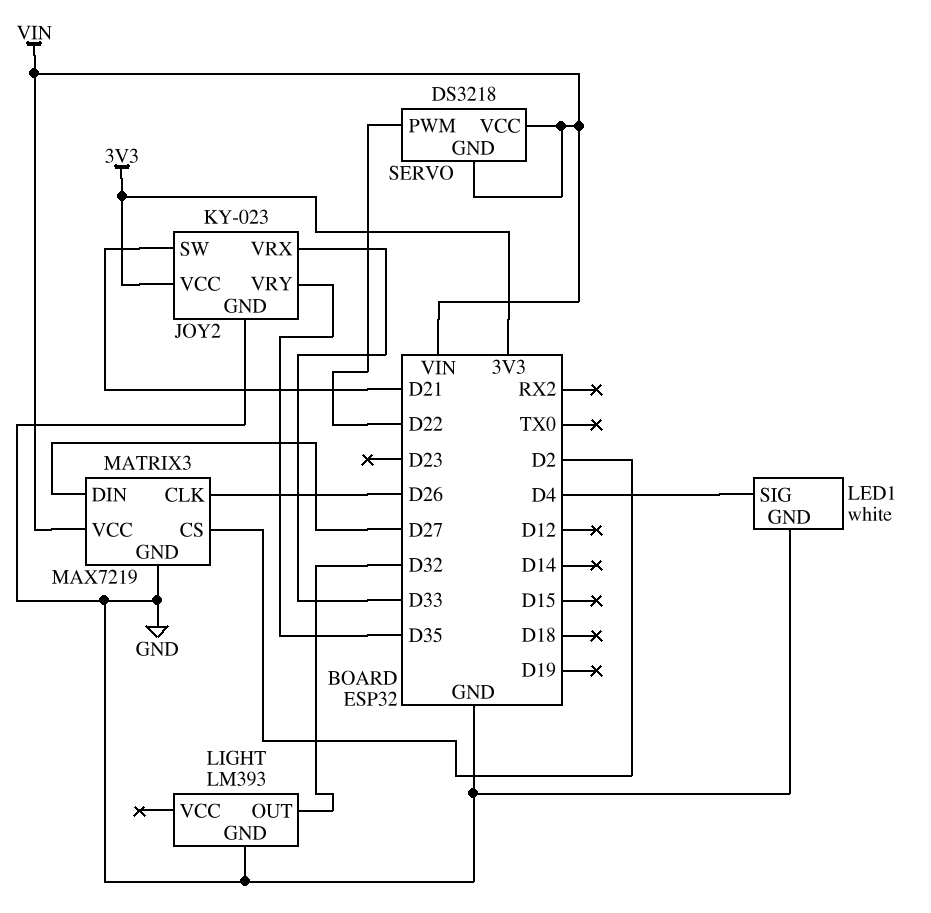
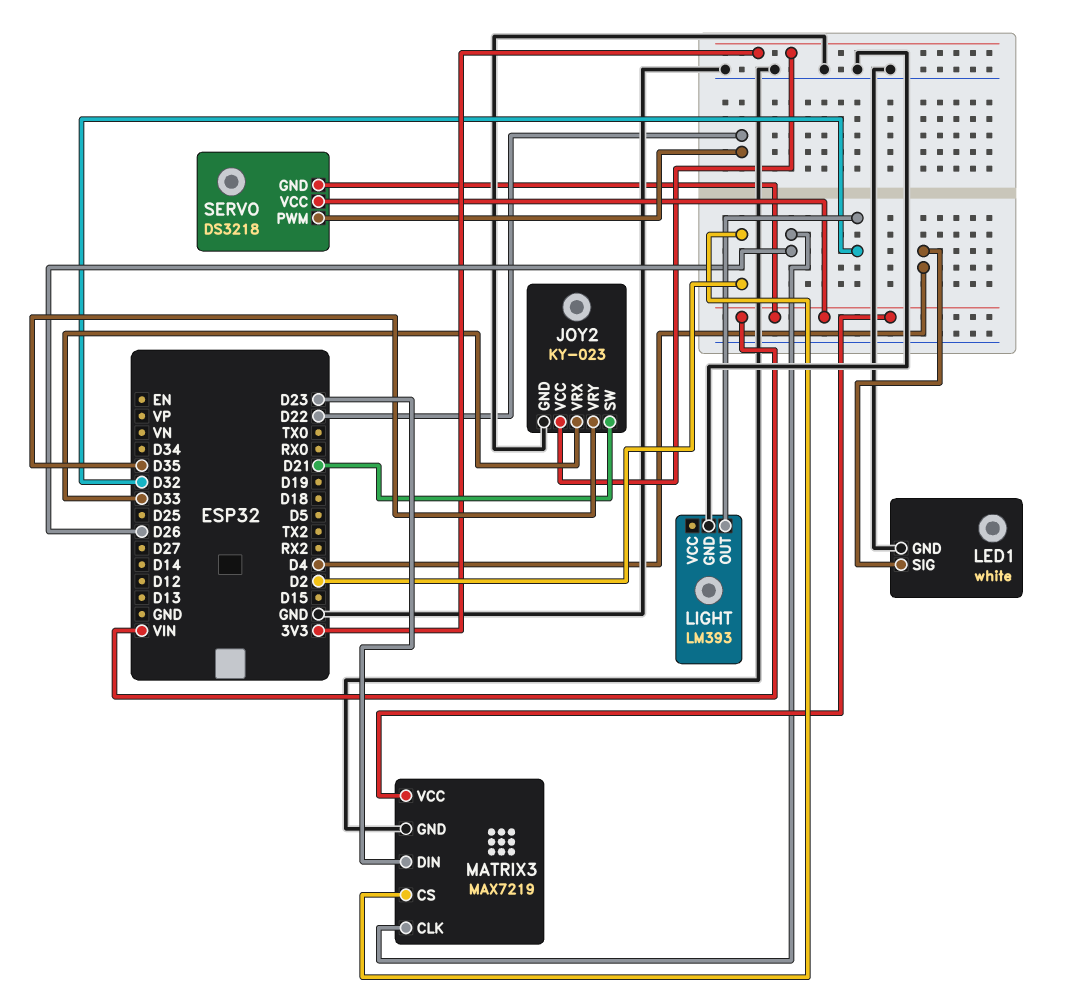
MATRIX3 pin DIN: D27 -> D23

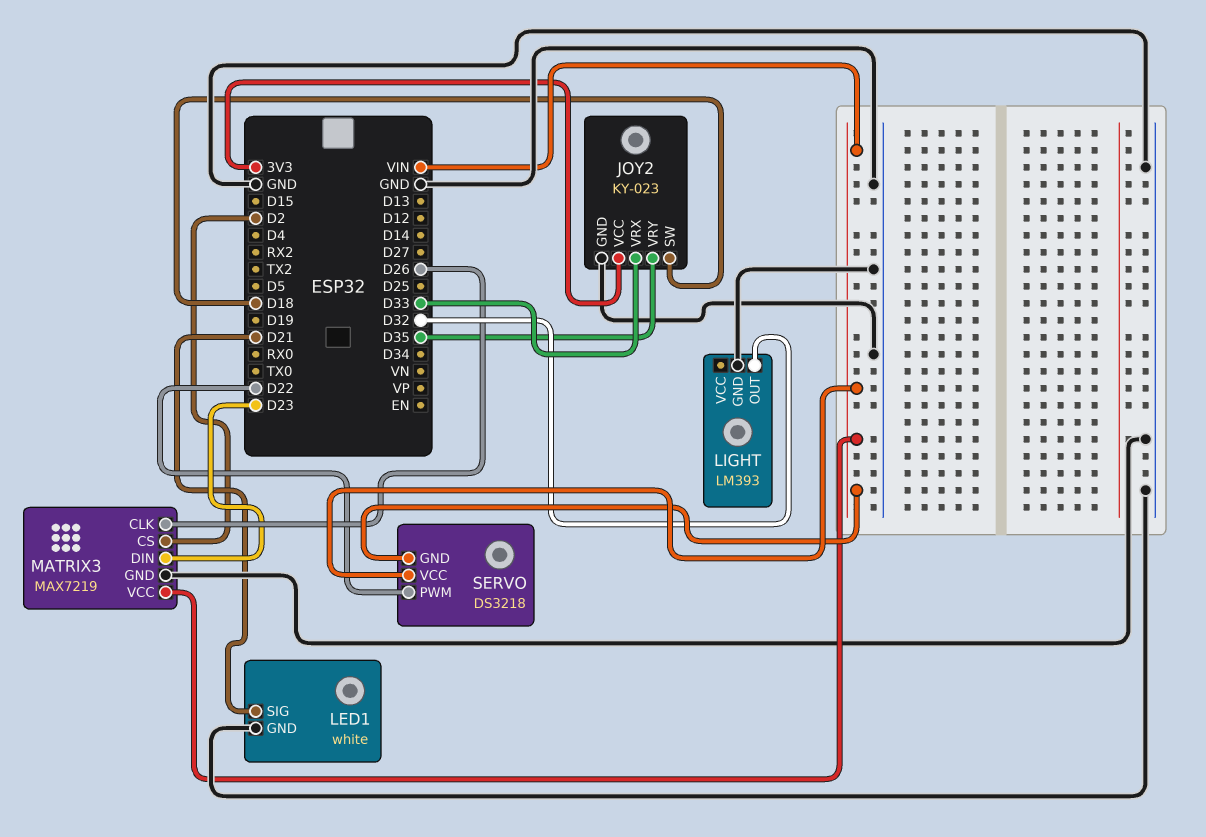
JOY2 pin SW: D21 -> D18
LED1 pin SIG: D4 -> D21

